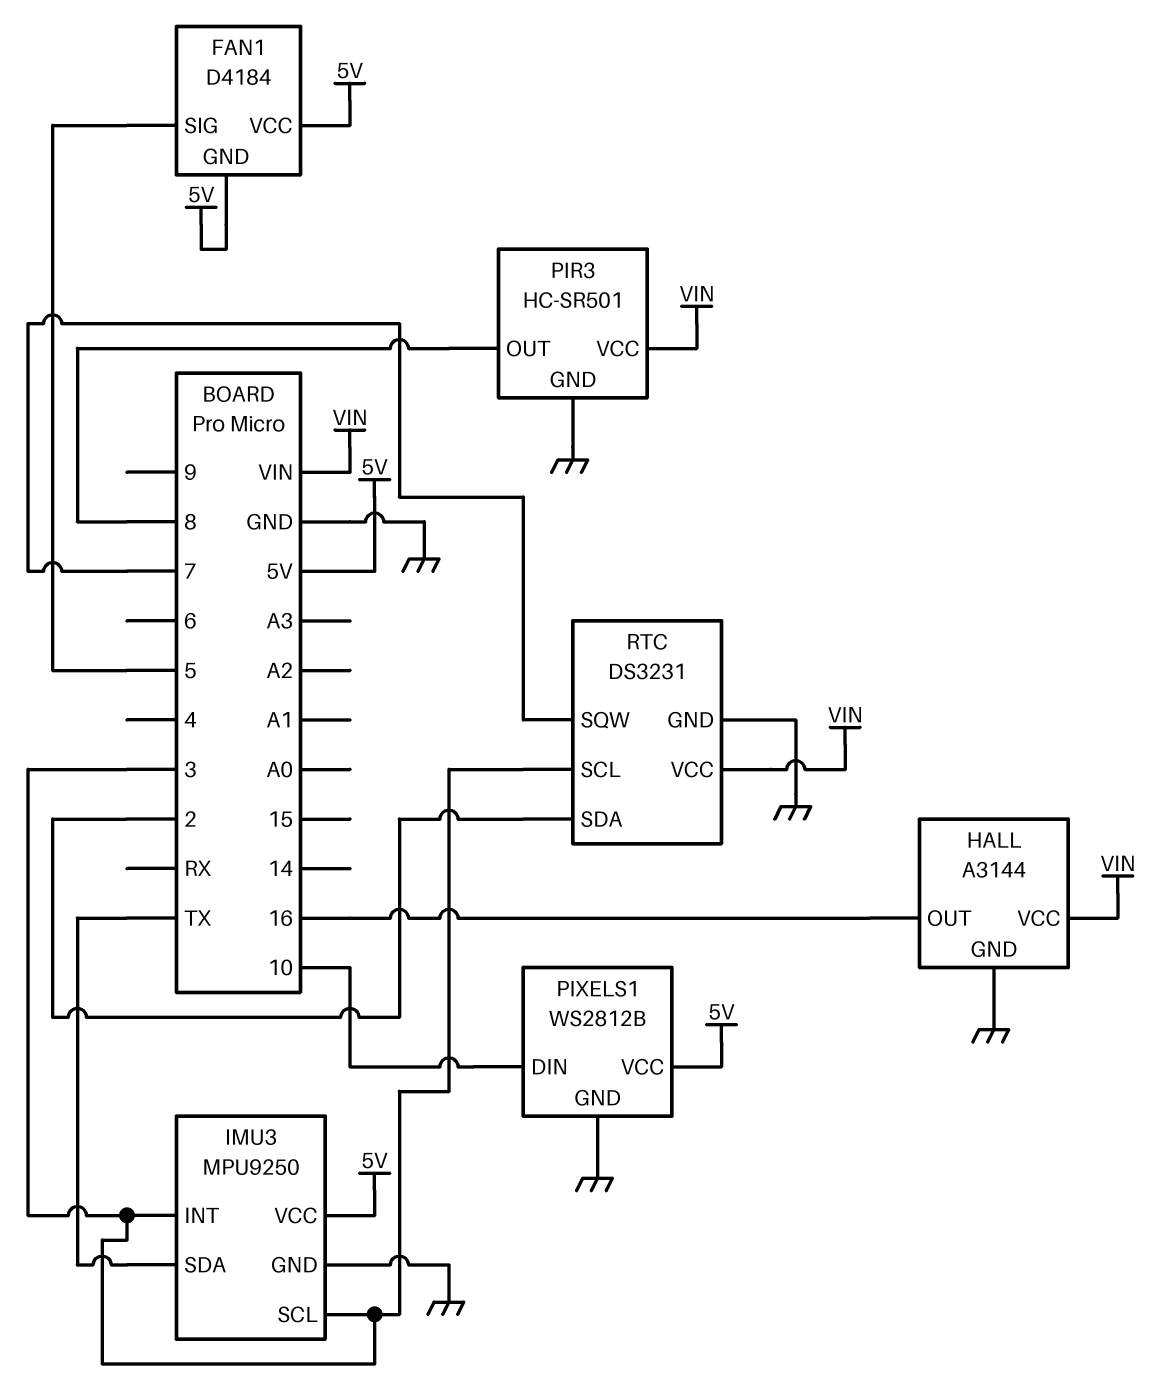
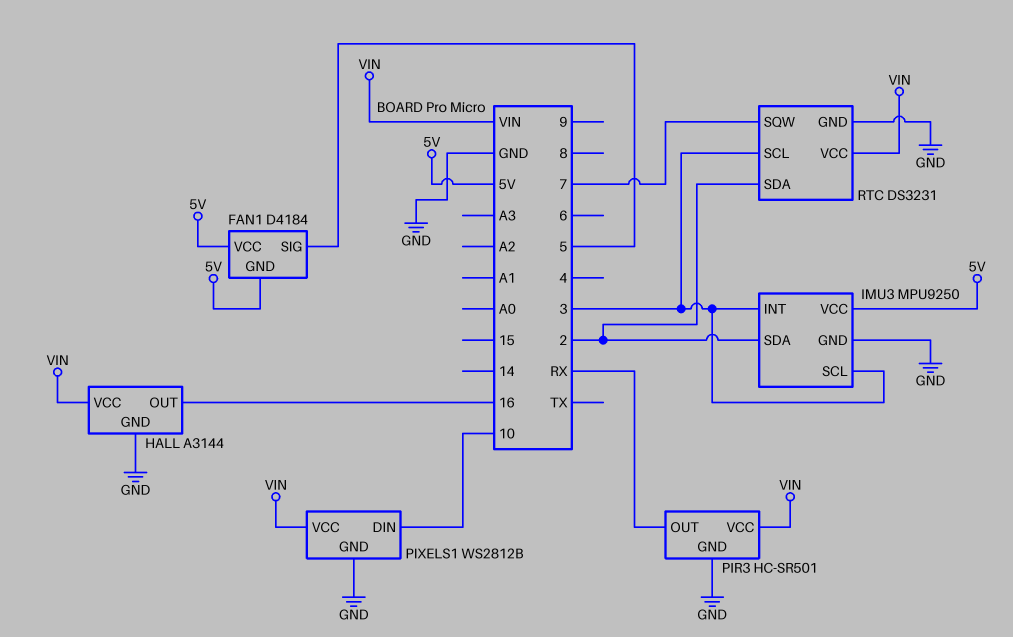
IMU3 pin SDA: TX -> 2
PIR3 pin OUT: 8 -> RX
PIXELS1 pin VCC: 5V -> VIN

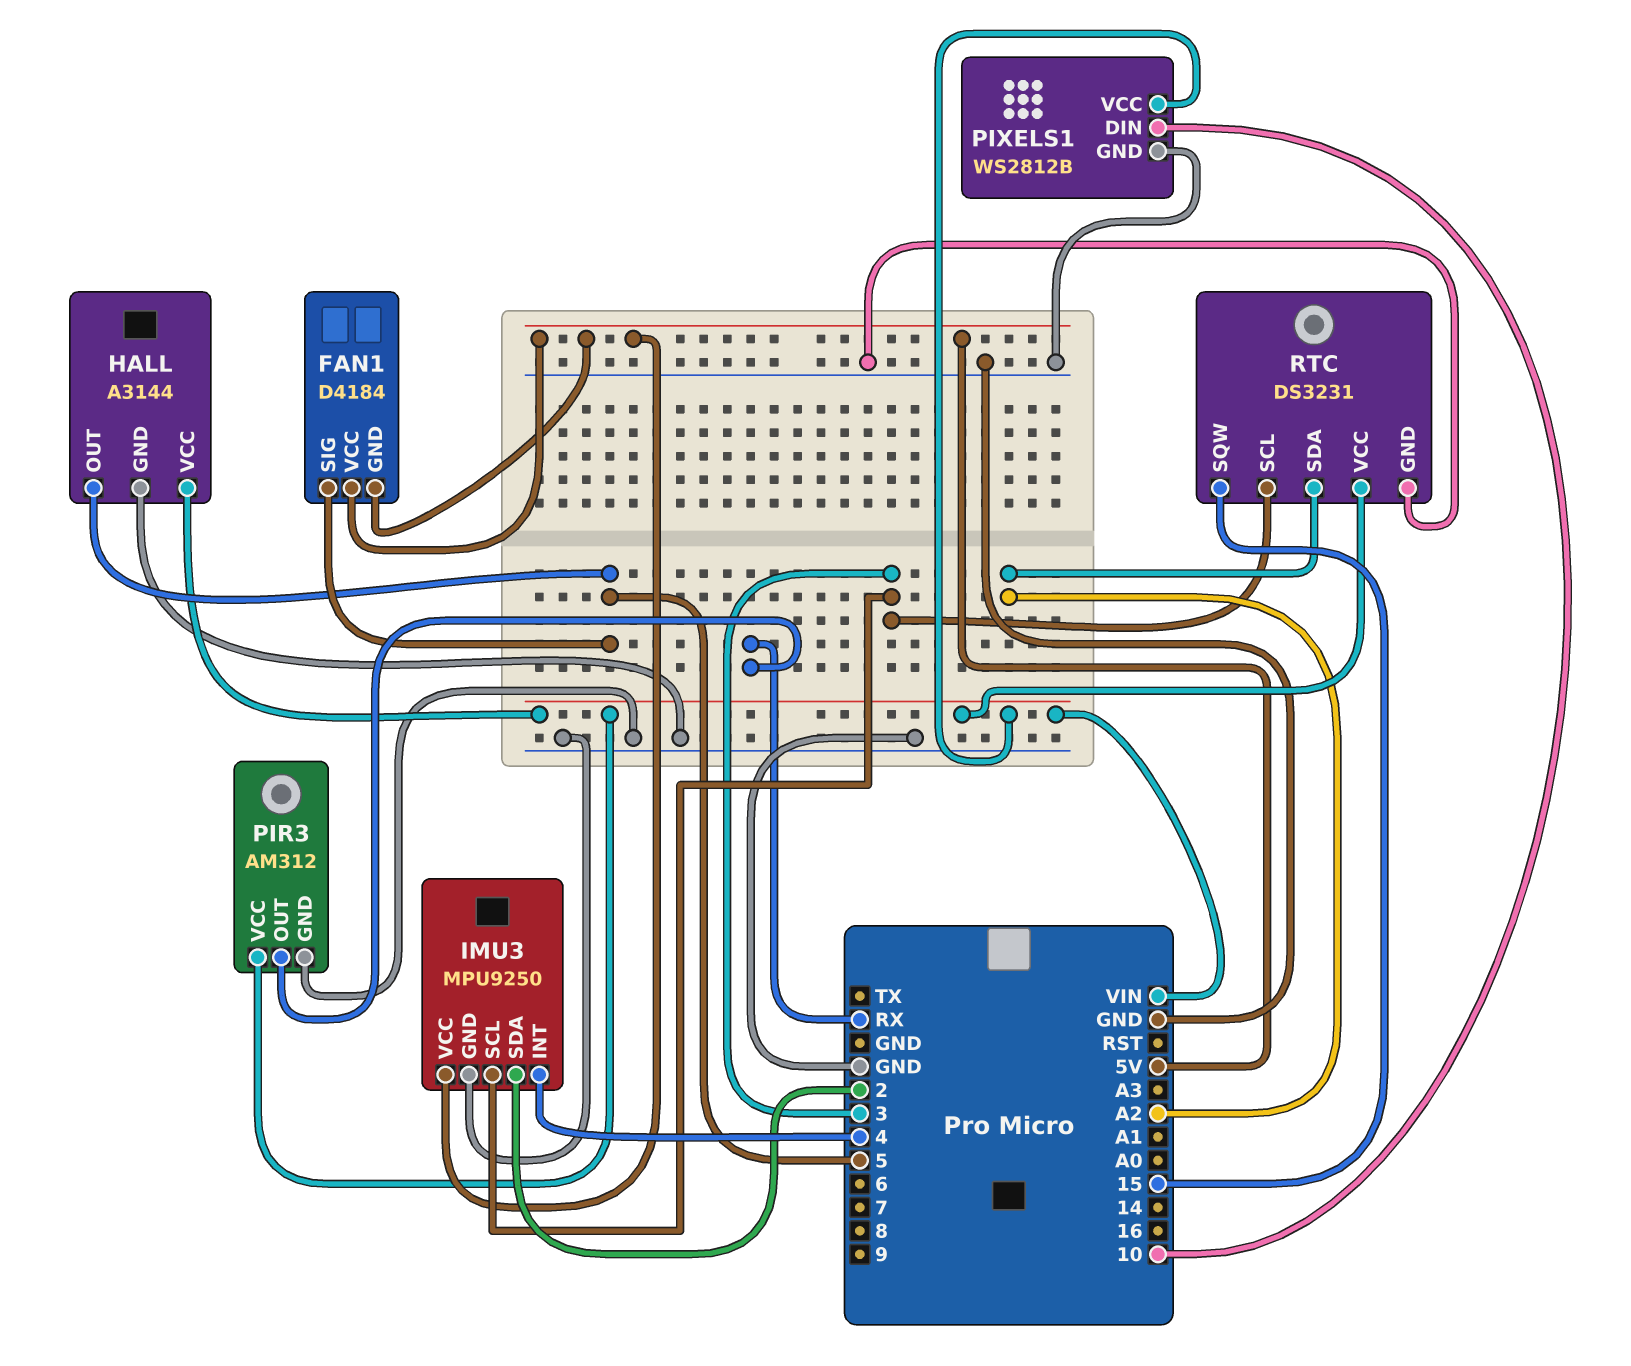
HALL pin OUT: 16 -> 5
IMU3 pin INT: 3 -> 4
PIR3: HC-SR501 -> AM312
RTC pin SDA: 2 -> A2
RTC pin SQW: 7 -> 15

